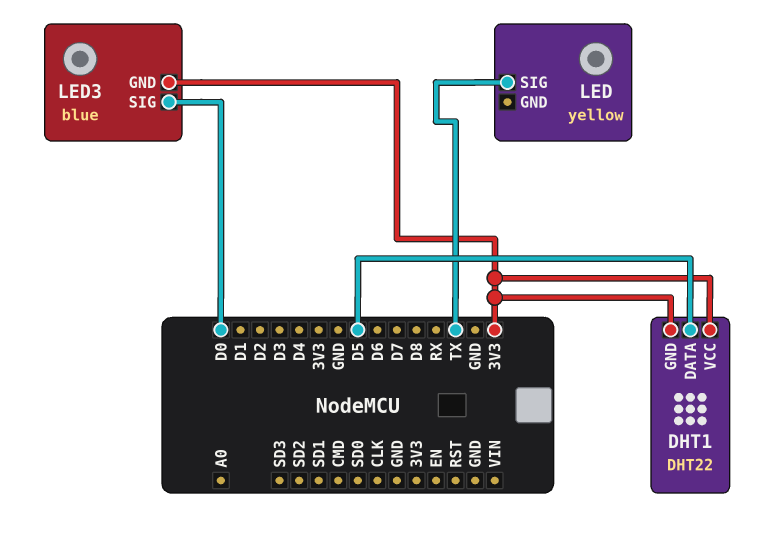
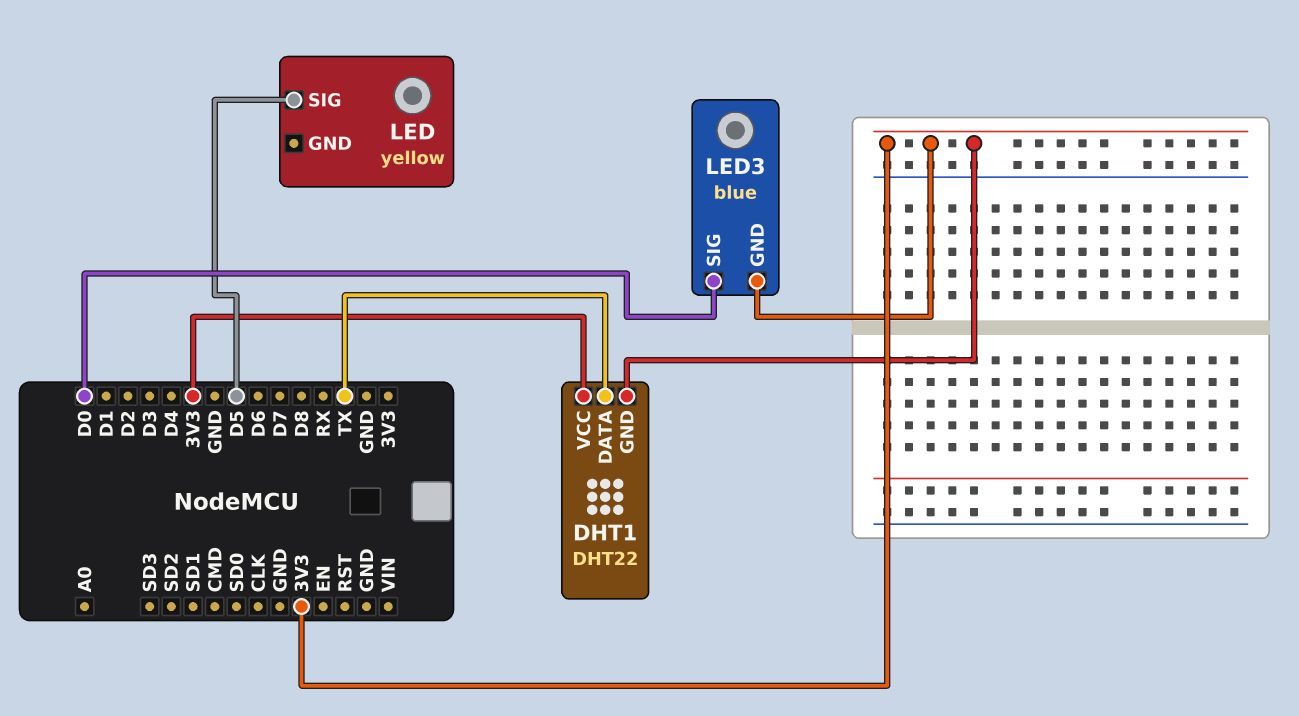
DHT1 pin DATA: D5 -> TX
LED pin SIG: TX -> D5

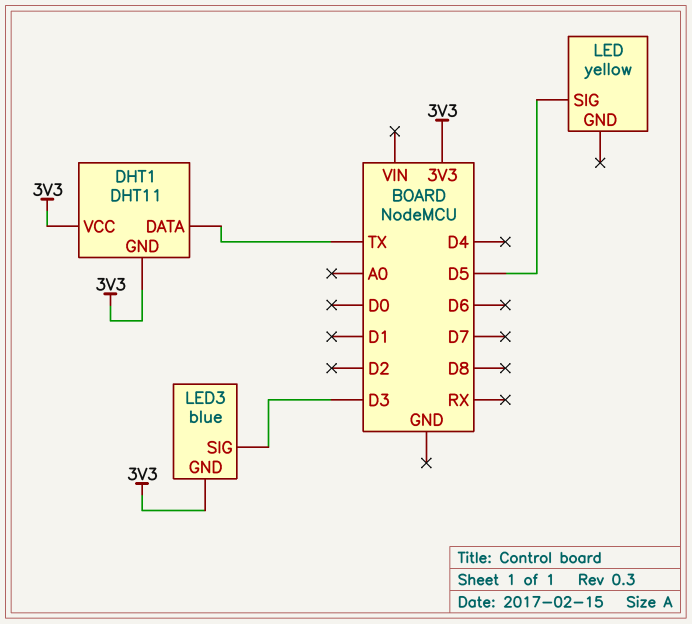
DHT1: DHT22 -> DHT11
LED3 pin SIG: D0 -> D3

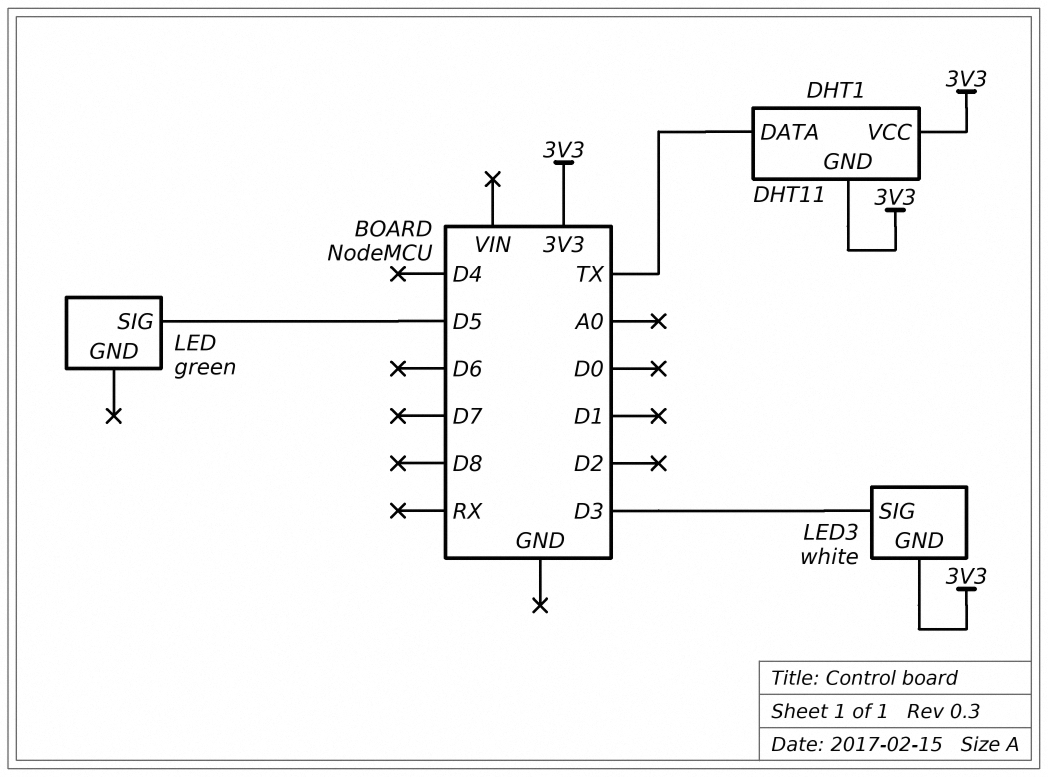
LED: yellow -> green
LED3: blue -> white

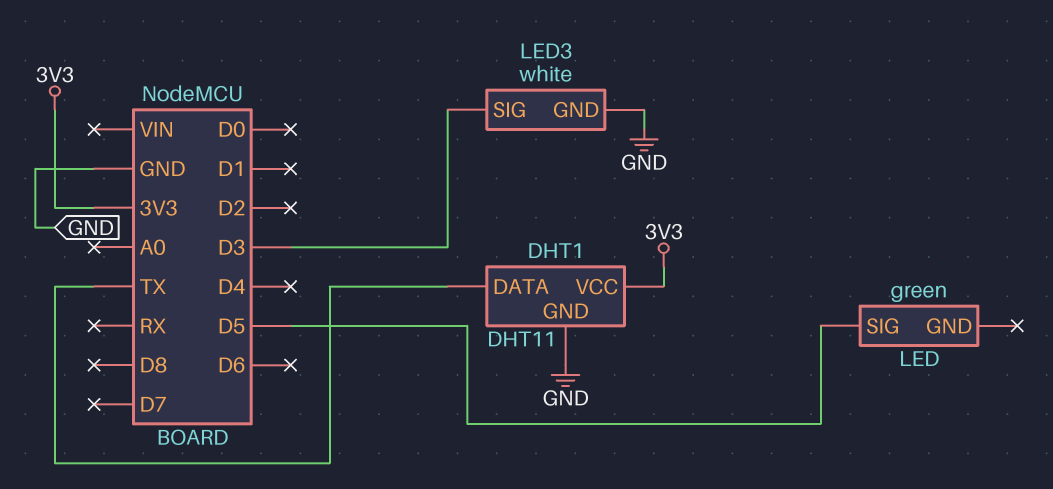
DHT1 pin GND: 3V3 -> GND
LED3 pin GND: 3V3 -> GND

